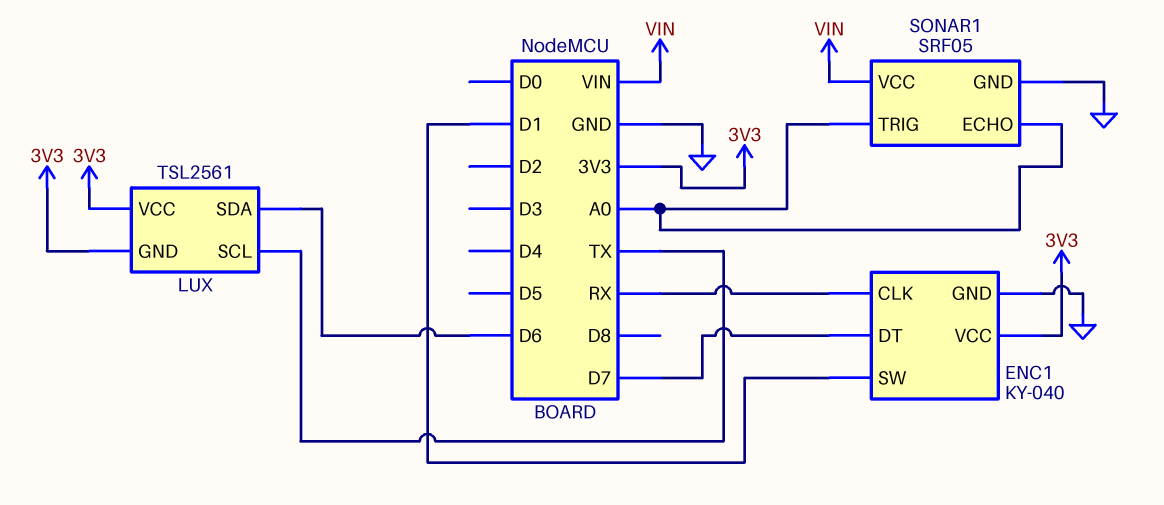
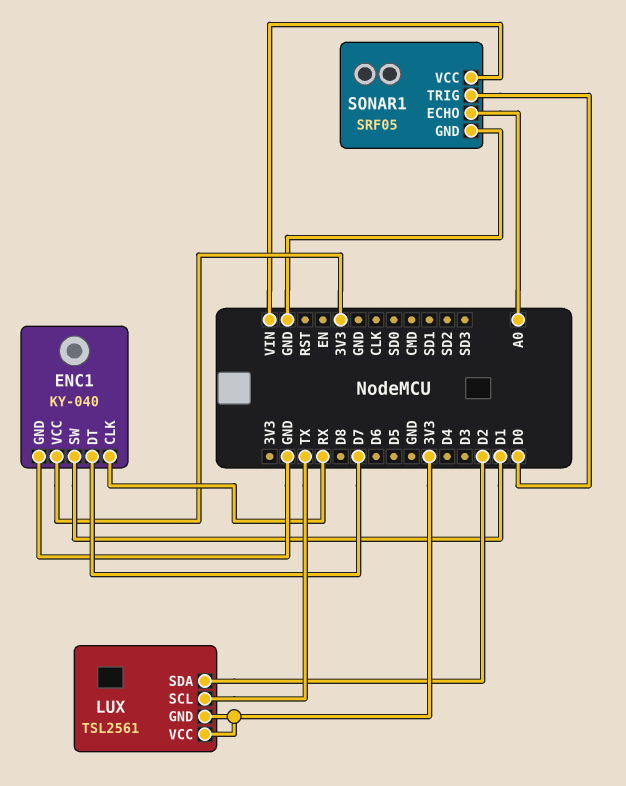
LUX pin SDA: D6 -> D2
SONAR1 pin TRIG: A0 -> D0

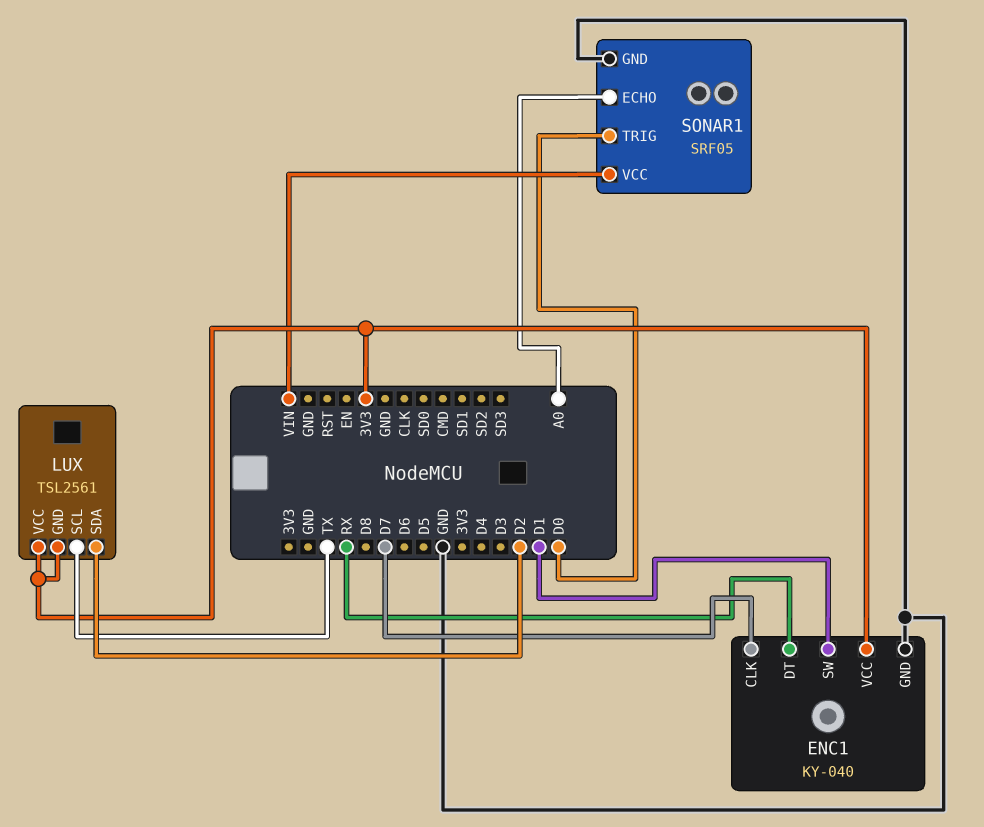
ENC1 pin CLK: RX -> D7
ENC1 pin DT: D7 -> RX

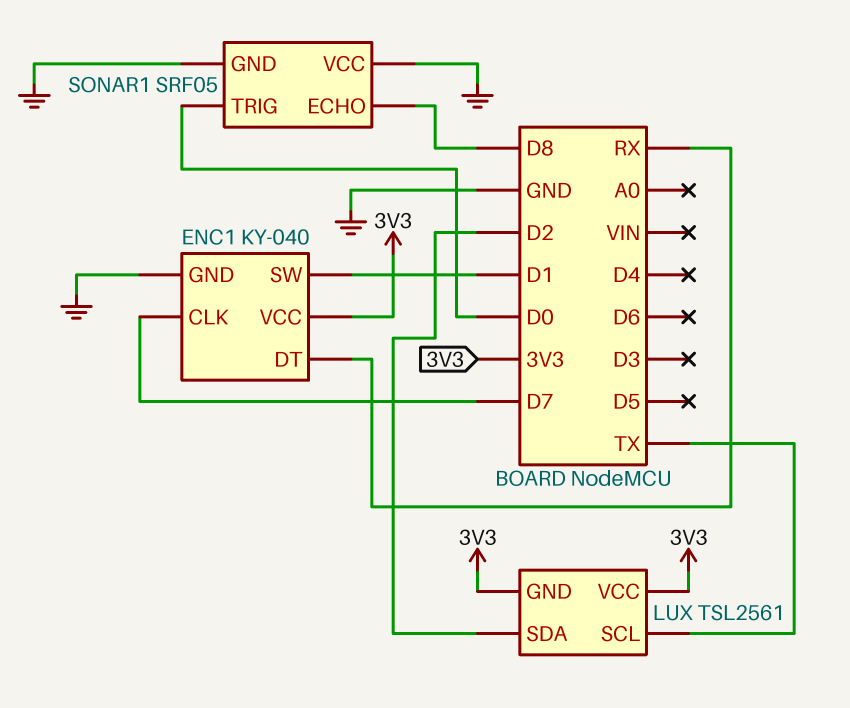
SONAR1 pin ECHO: A0 -> D8
SONAR1 pin VCC: VIN -> GND

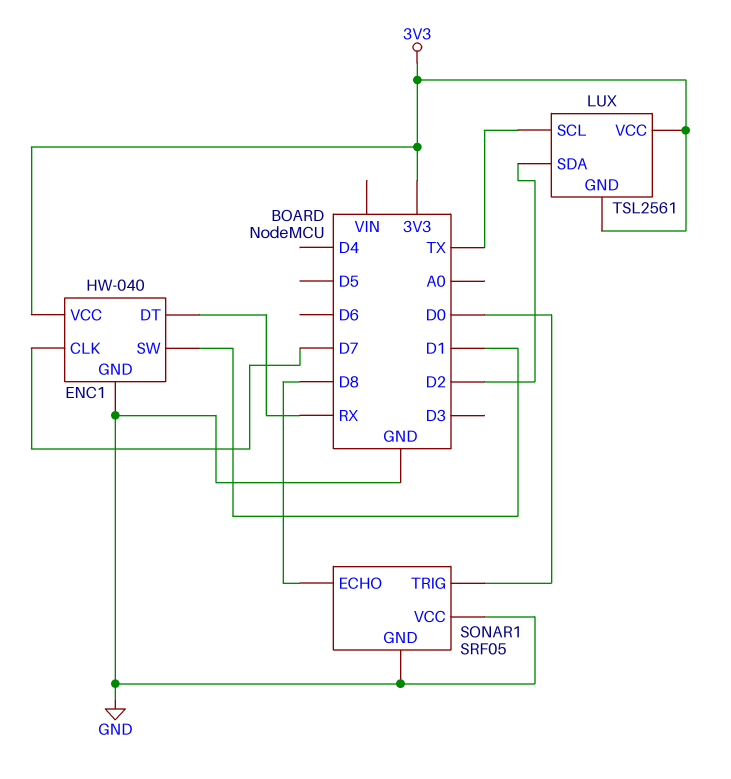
ENC1: KY-040 -> HW-040

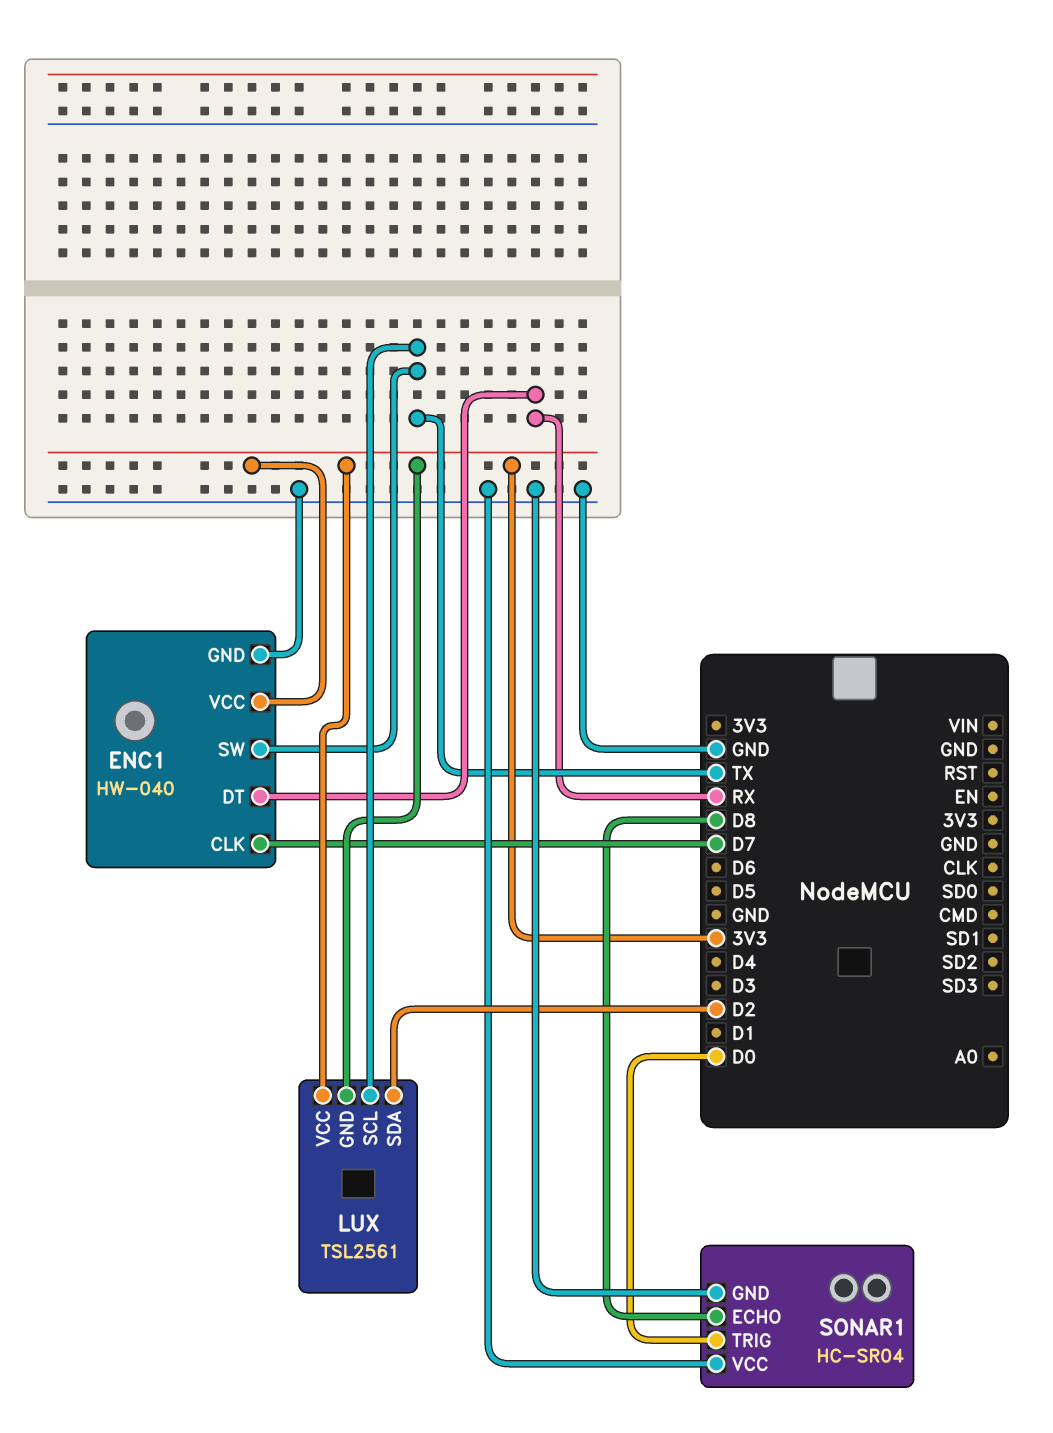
ENC1 pin SW: D1 -> TX
SONAR1: SRF05 -> HC-SR04

